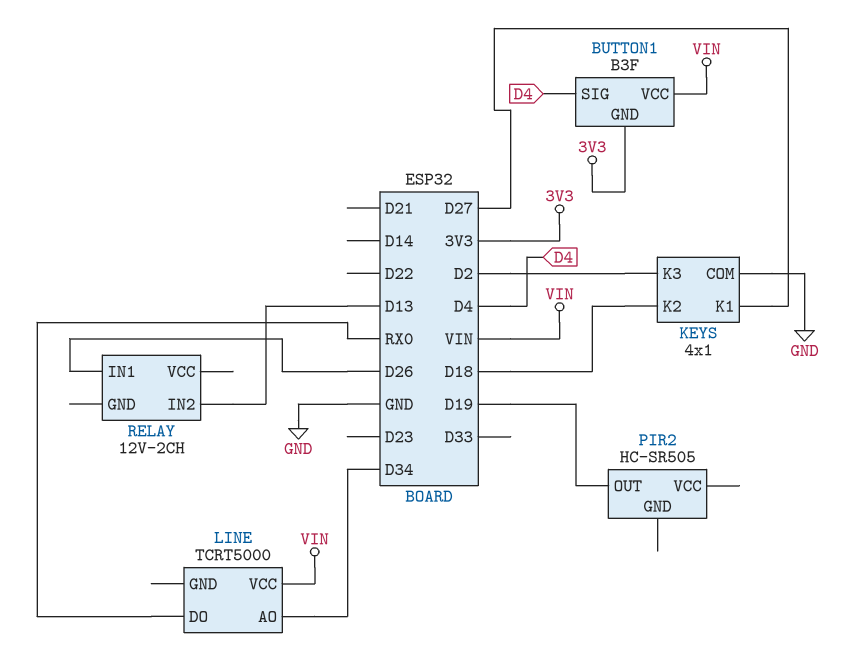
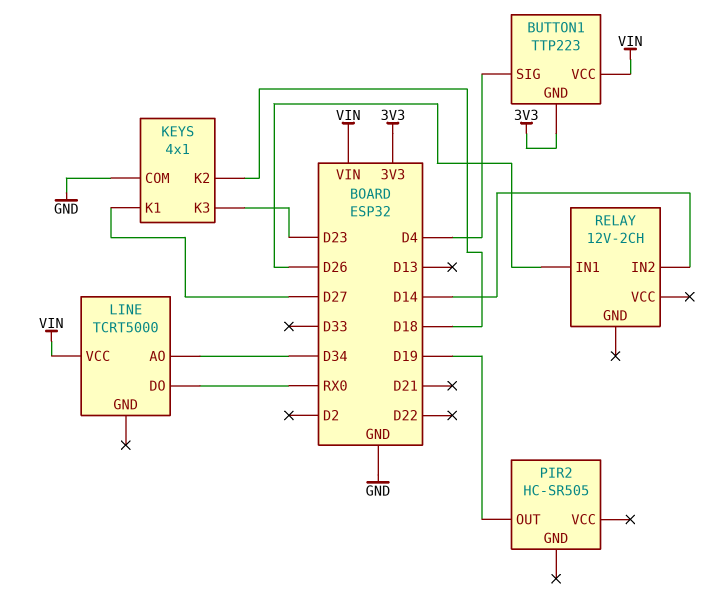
BUTTON1: B3F -> TTP223
KEYS pin K3: D2 -> D23
RELAY pin IN2: D13 -> D14

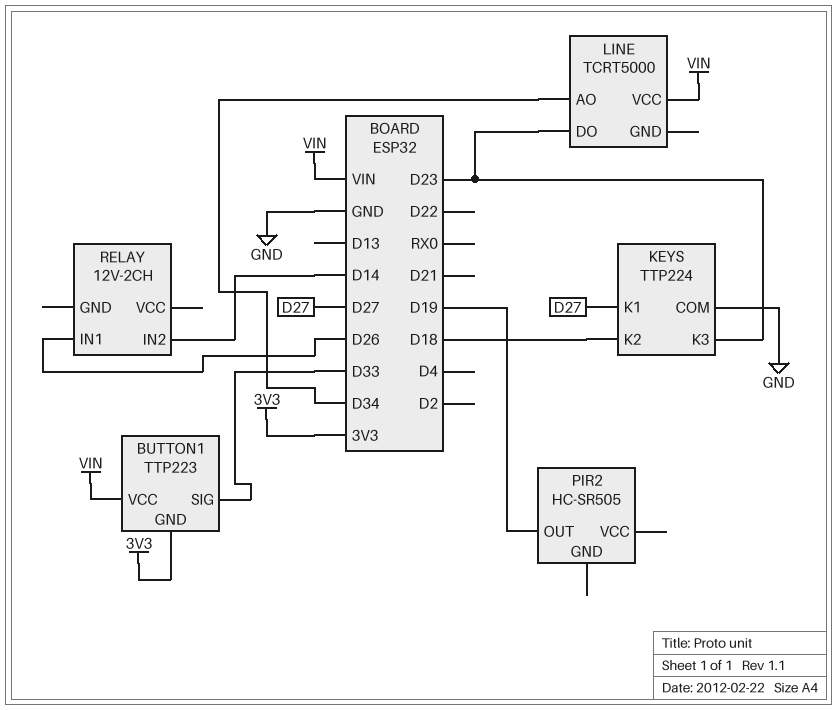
BUTTON1 pin SIG: D4 -> D33
KEYS: 4x1 -> TTP224
LINE pin DO: RX0 -> D23

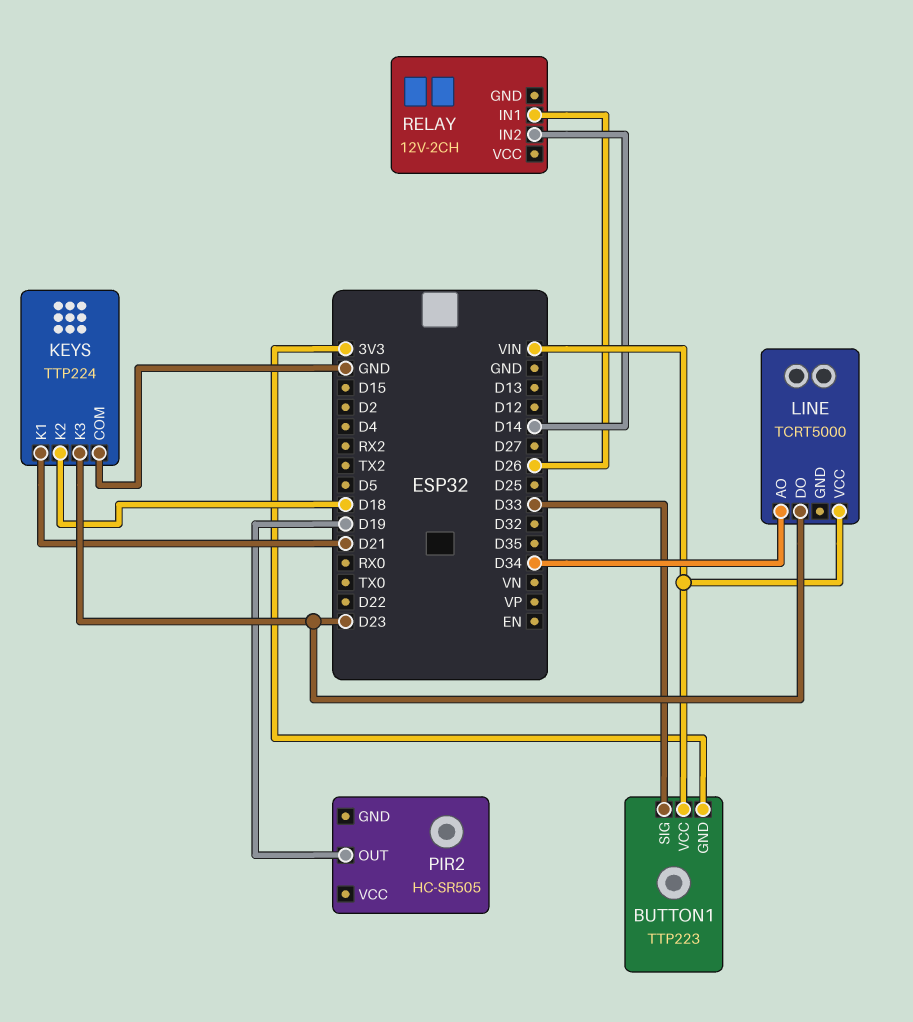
KEYS pin K1: D27 -> D21

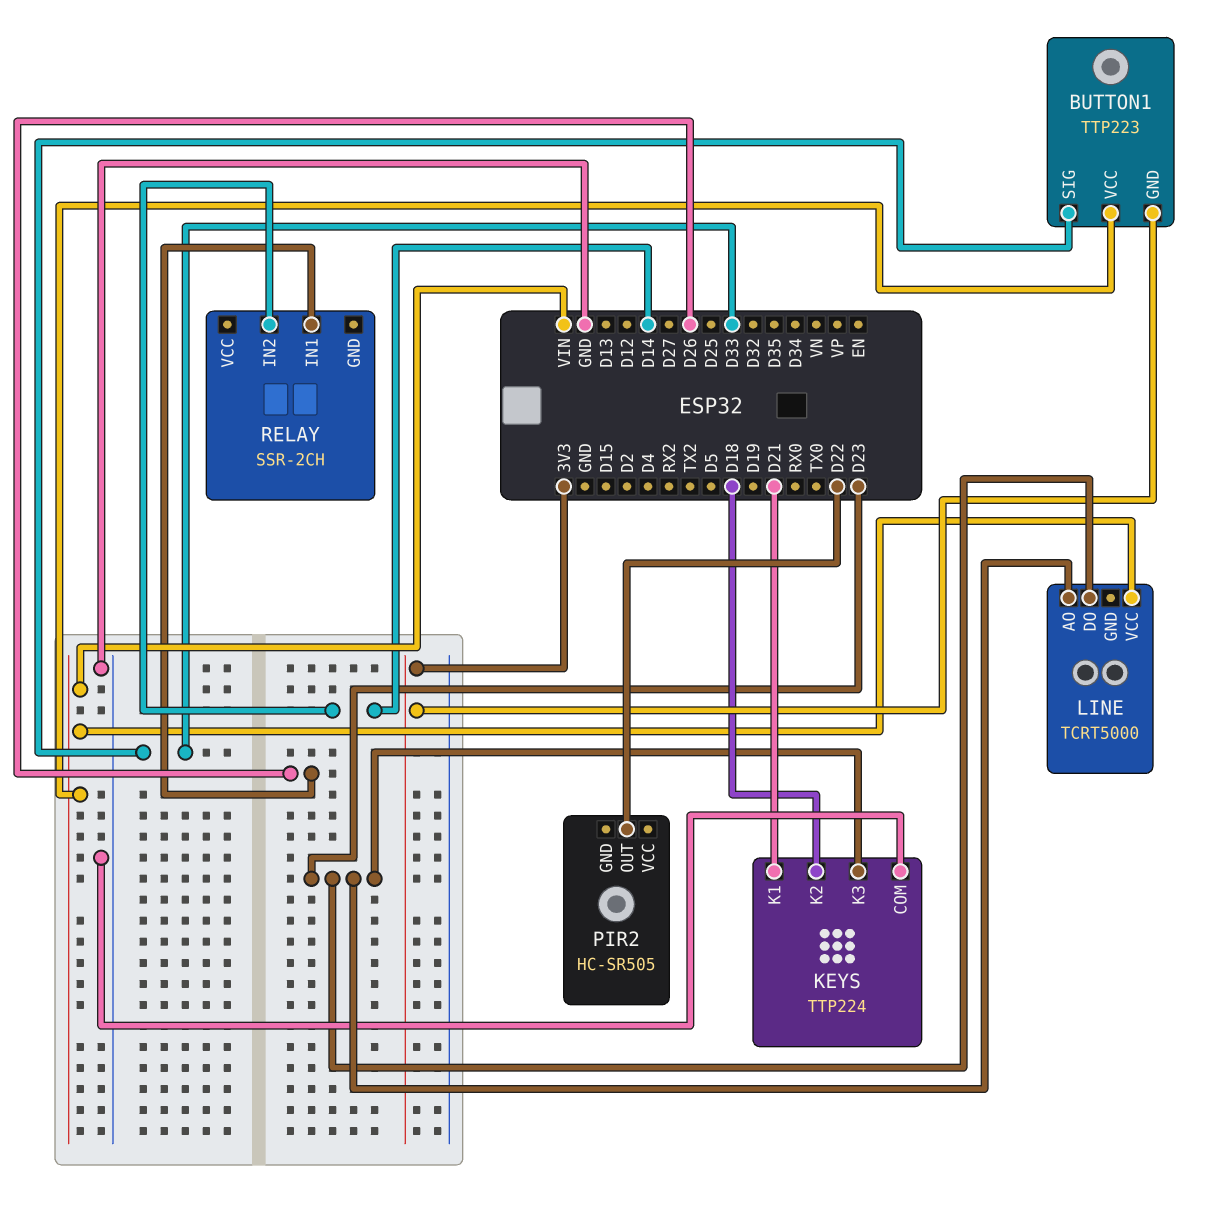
LINE pin AO: D34 -> D23
PIR2 pin OUT: D19 -> D22
RELAY: 12V-2CH -> SSR-2CH

